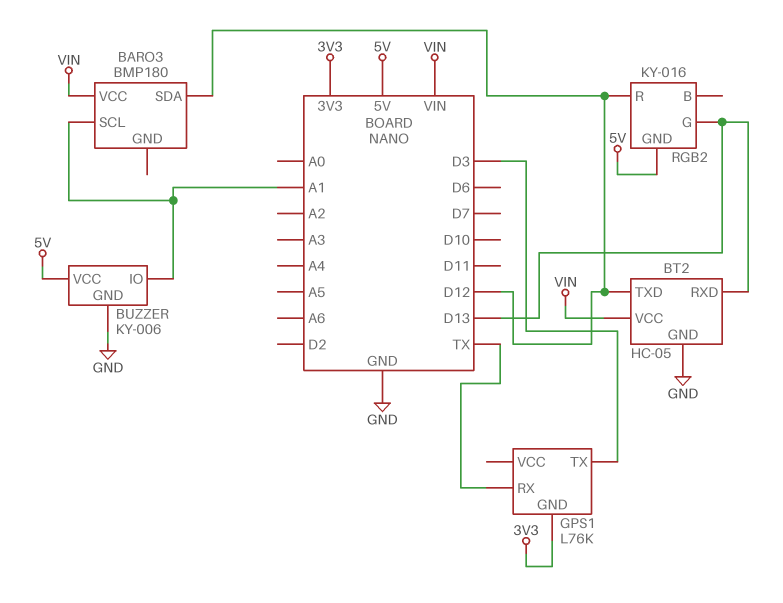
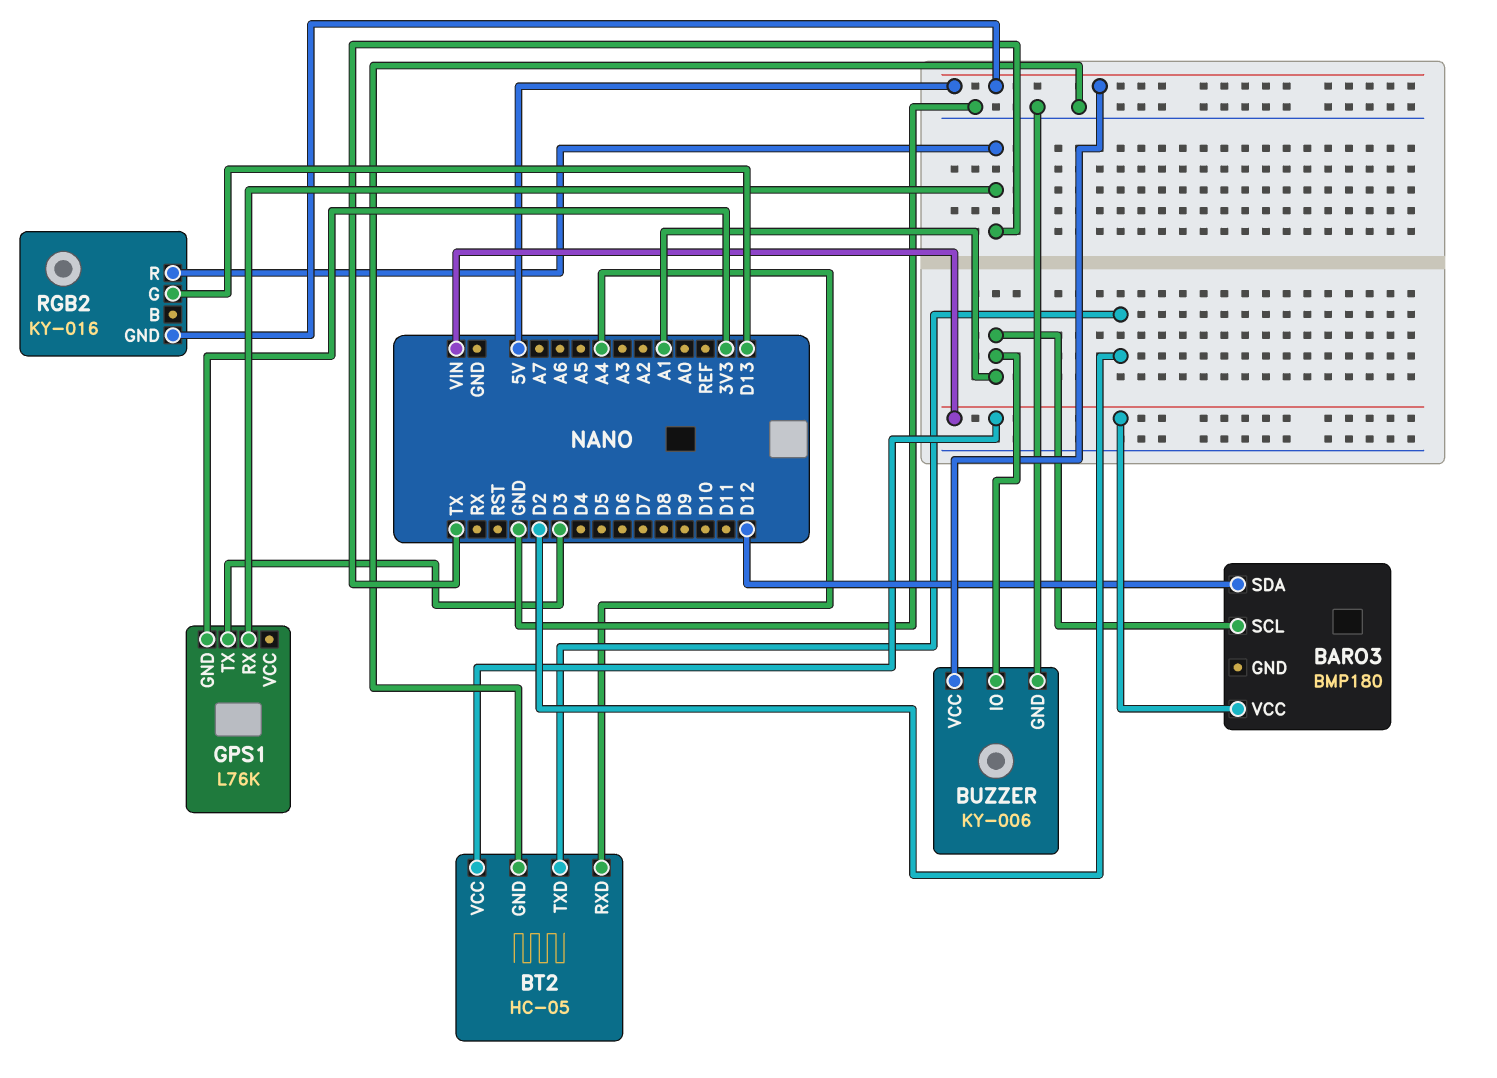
BT2 pin RXD: D13 -> A4
BT2 pin TXD: D12 -> D2
RGB2 pin R: D12 -> TX

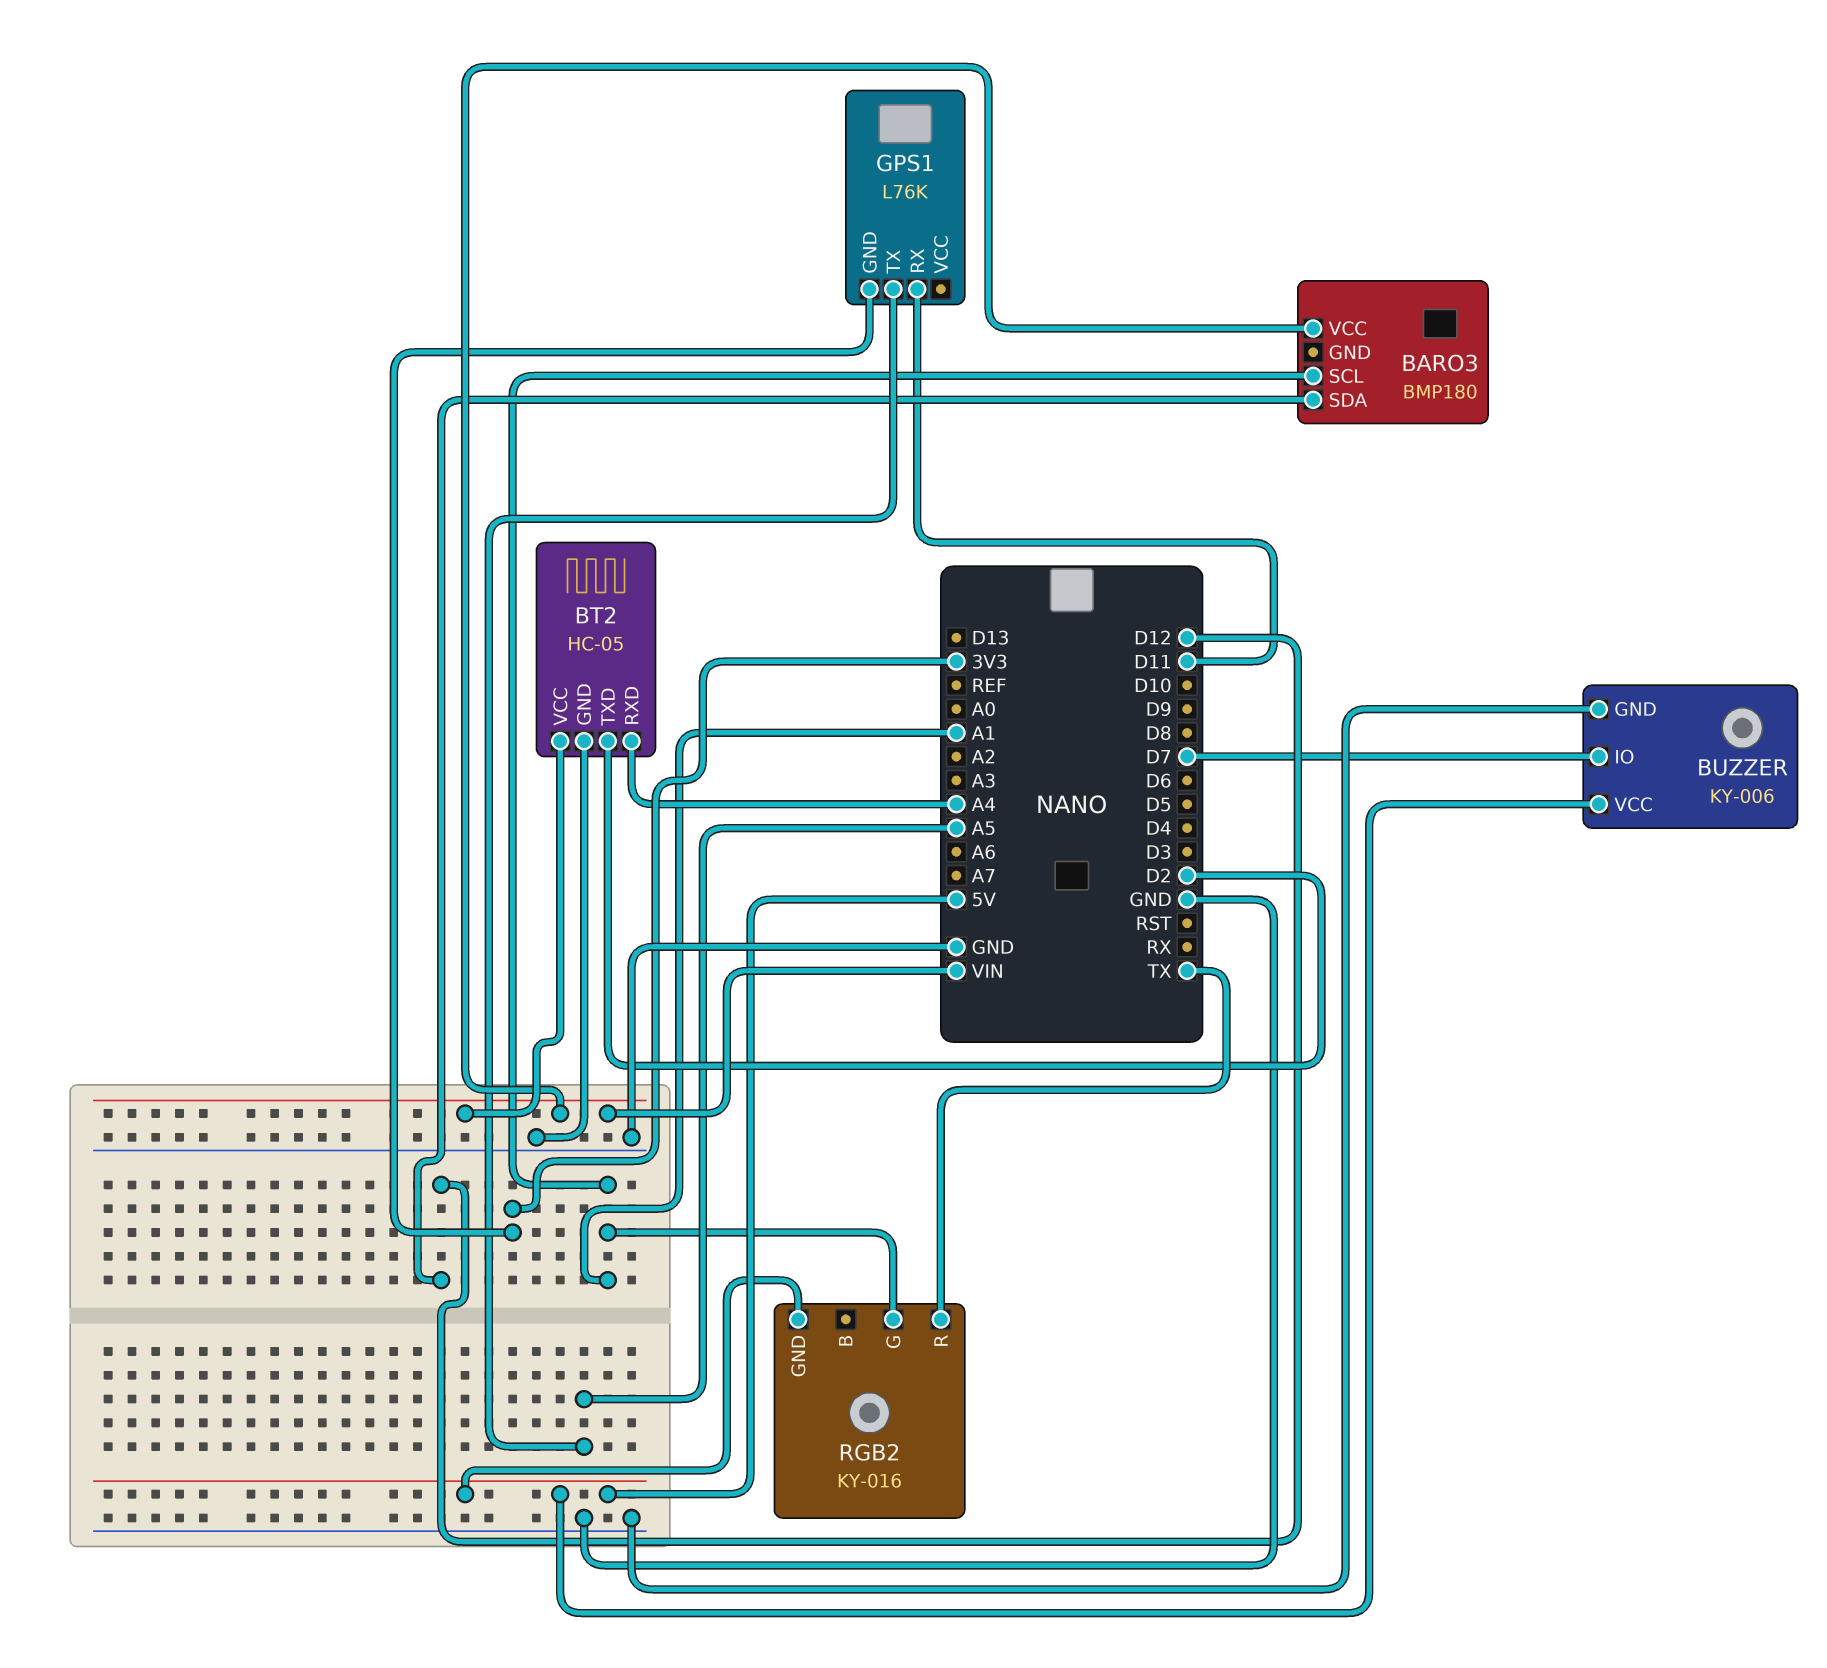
BUZZER pin IO: A1 -> D7
GPS1 pin RX: TX -> D11
GPS1 pin TX: D3 -> A5
RGB2 pin G: D13 -> A1

